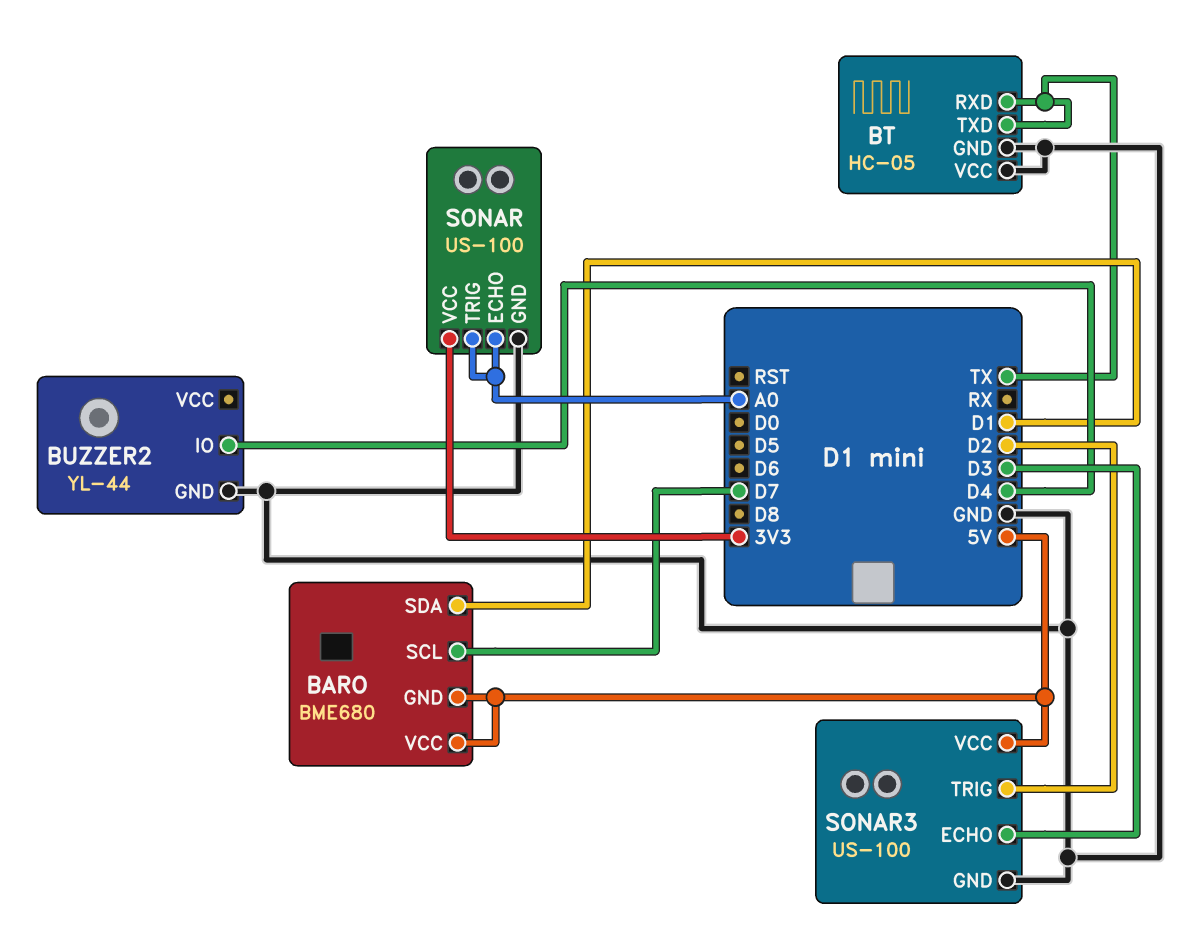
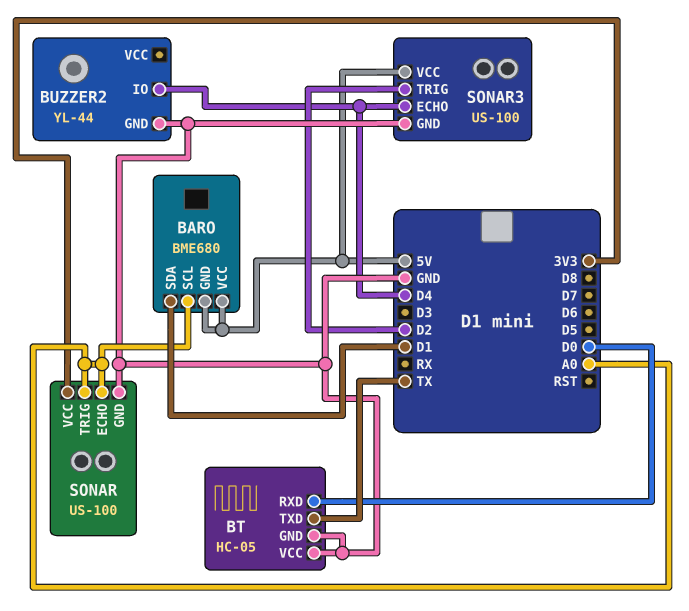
BARO pin SCL: D7 -> A0
BT pin RXD: TX -> D0
SONAR3 pin ECHO: D3 -> D4

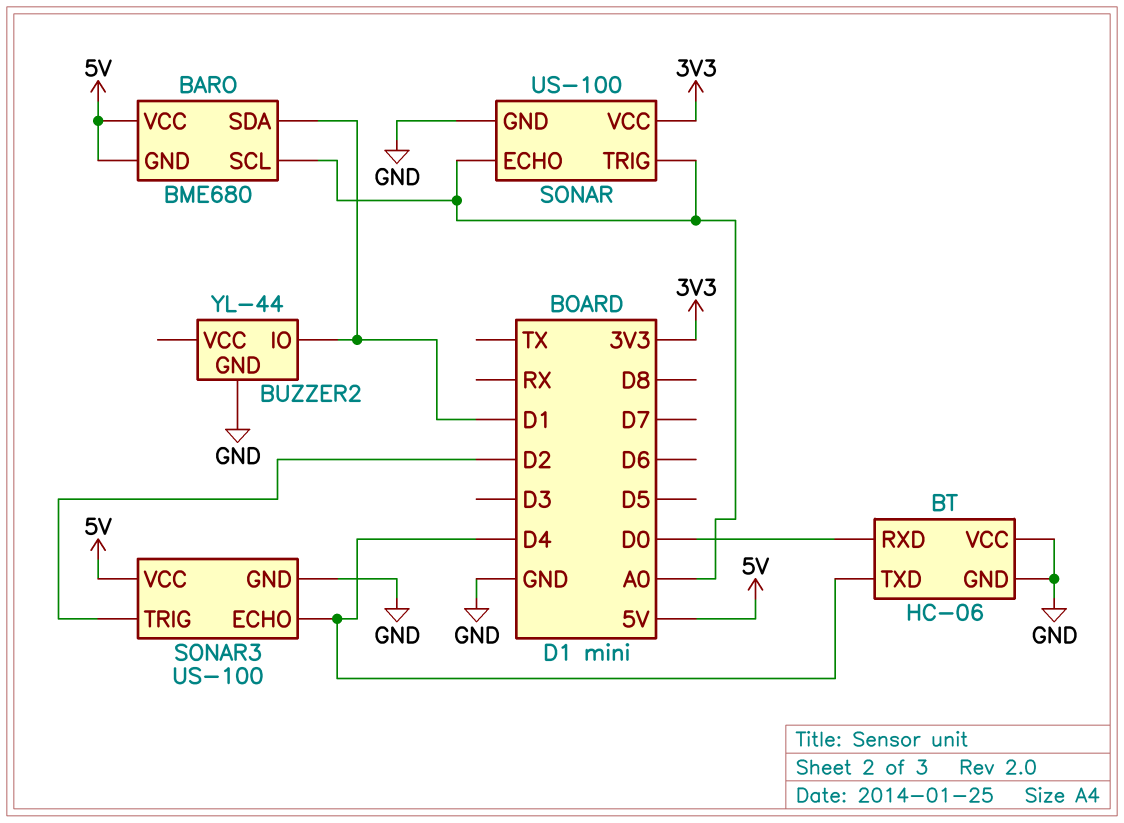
BT: HC-05 -> HC-06
BT pin TXD: TX -> D4
BUZZER2 pin IO: D4 -> D1

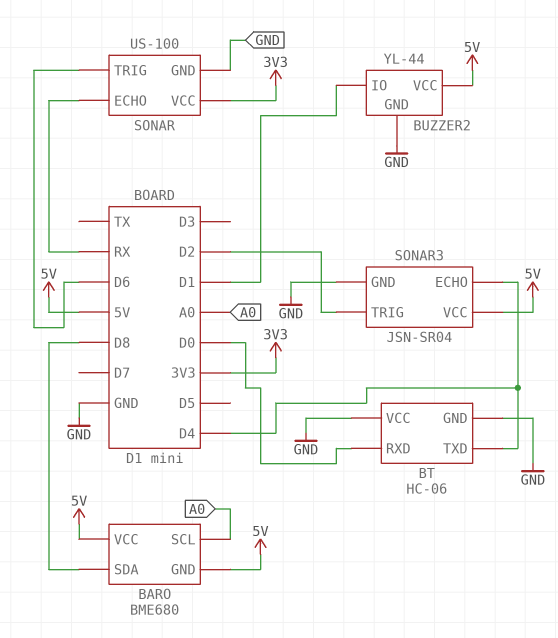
BARO pin SDA: D1 -> D8
BUZZER2 pin VCC: none -> 5V
SONAR pin ECHO: A0 -> RX
SONAR pin TRIG: A0 -> D6
SONAR3: US-100 -> JSN-SR04

